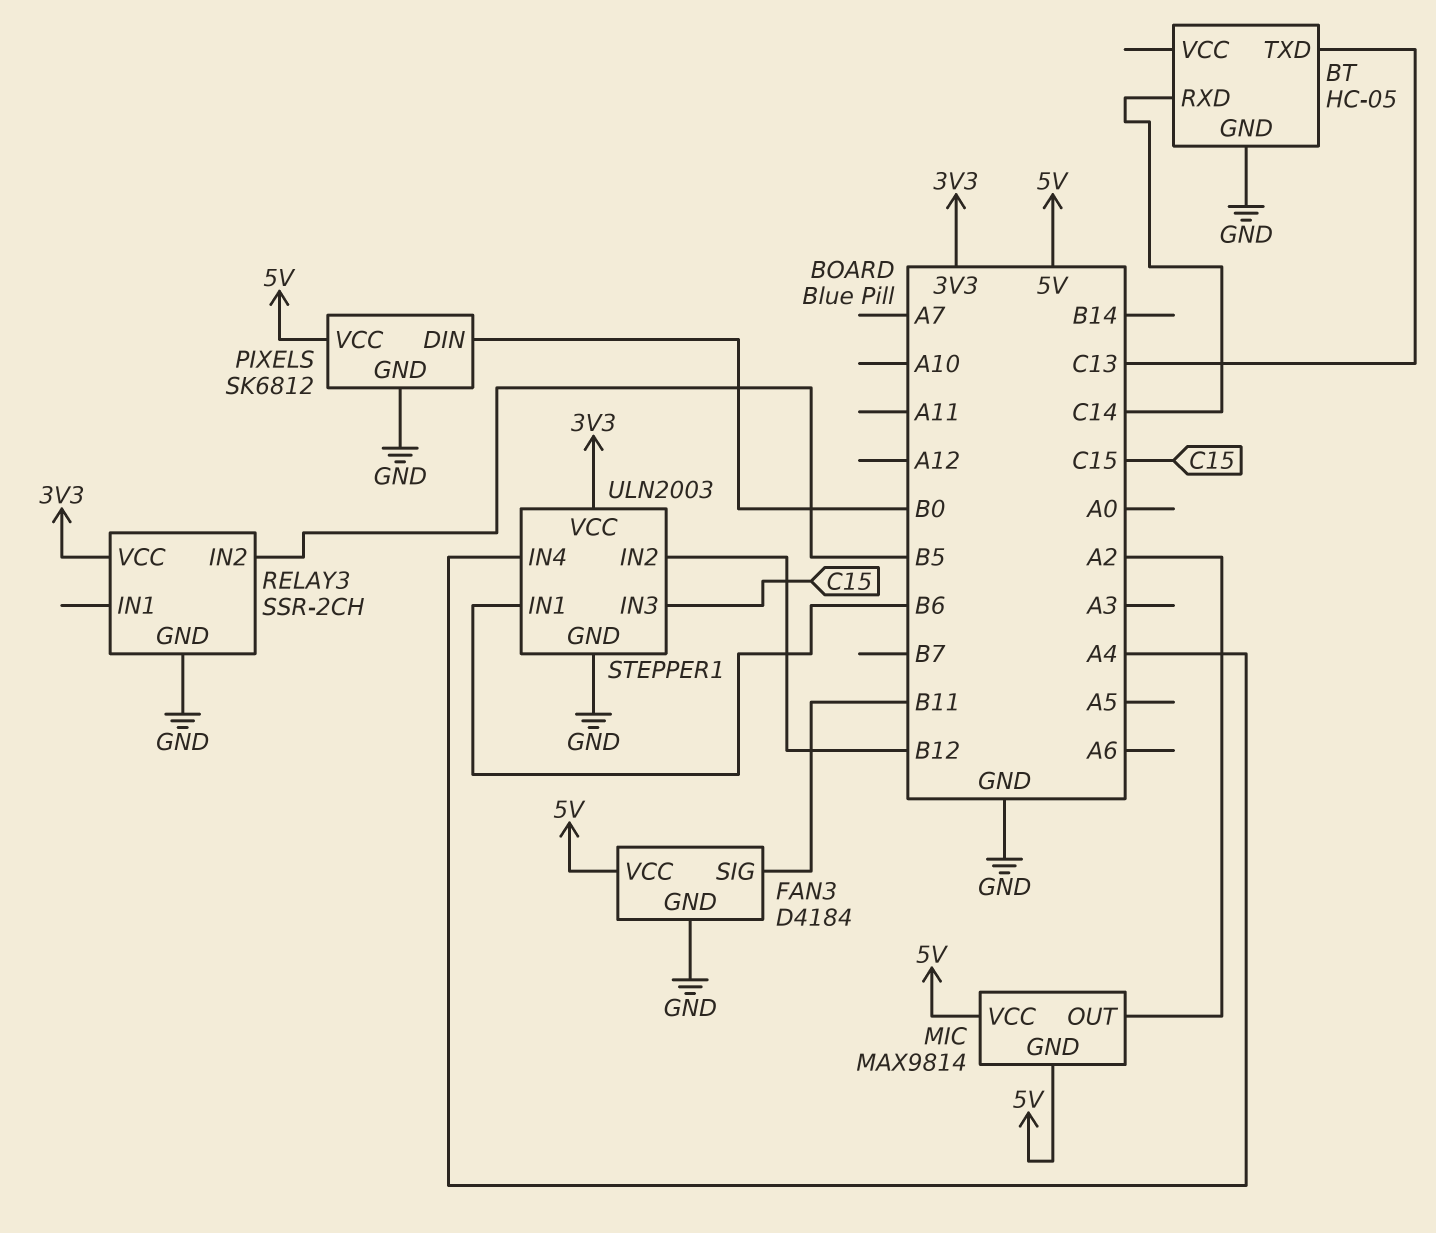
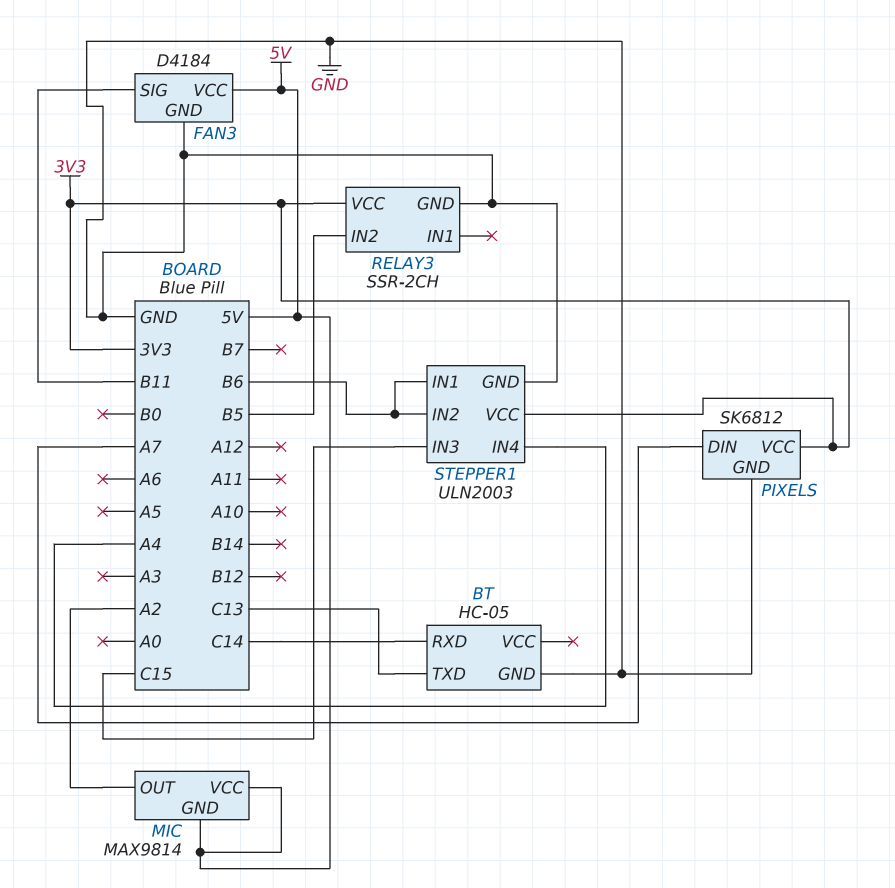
PIXELS pin DIN: B0 -> A7
PIXELS pin VCC: 5V -> 3V3
STEPPER1 pin IN2: B12 -> B6

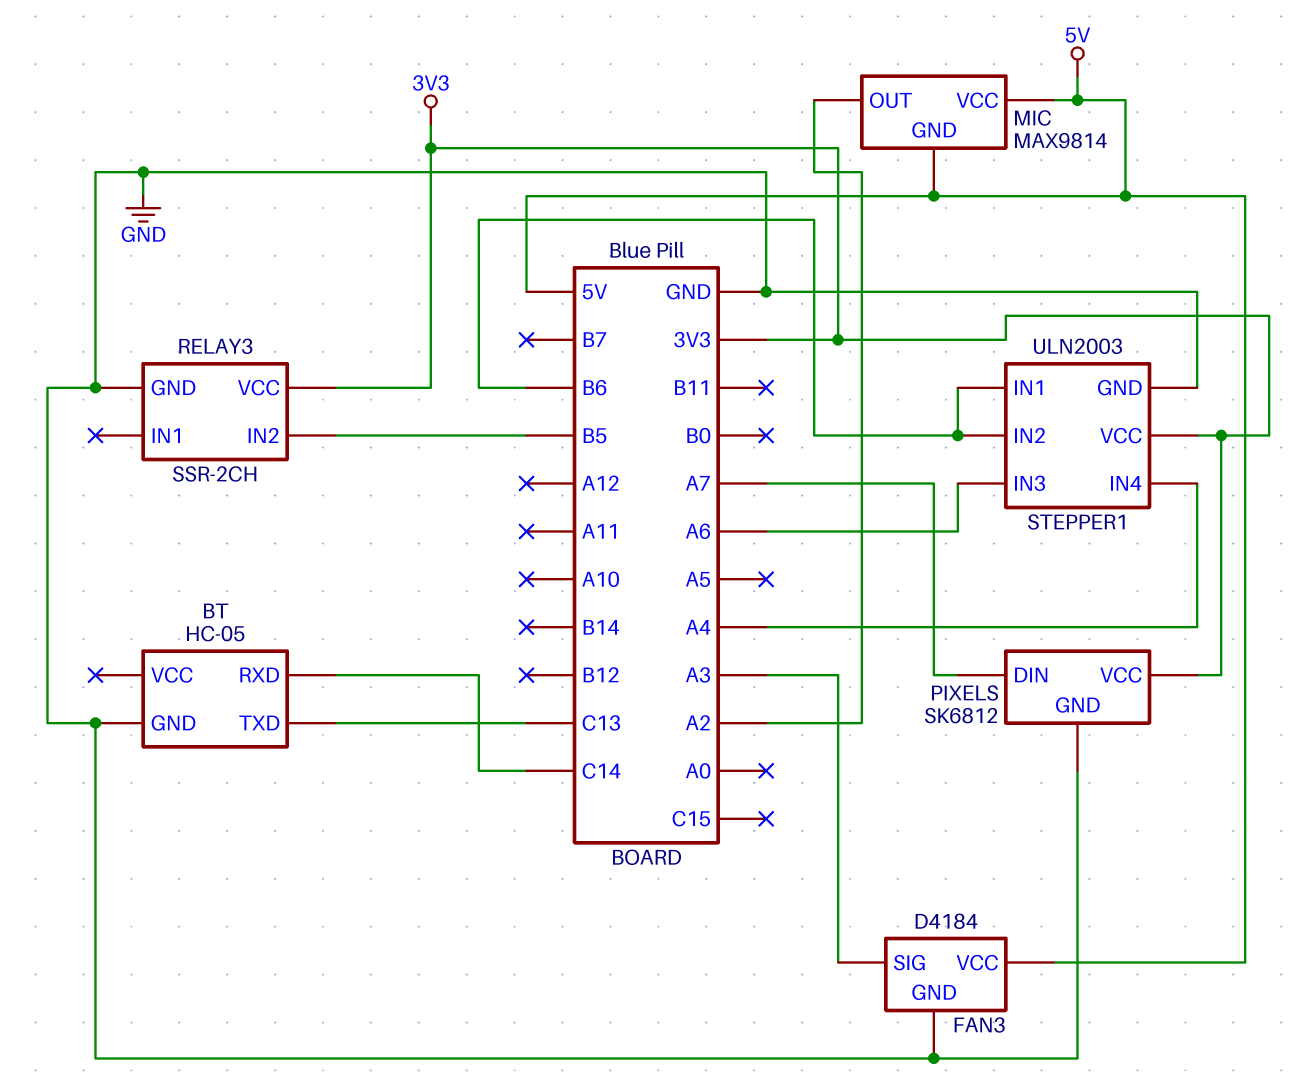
FAN3 pin SIG: B11 -> A3
STEPPER1 pin IN3: C15 -> A6

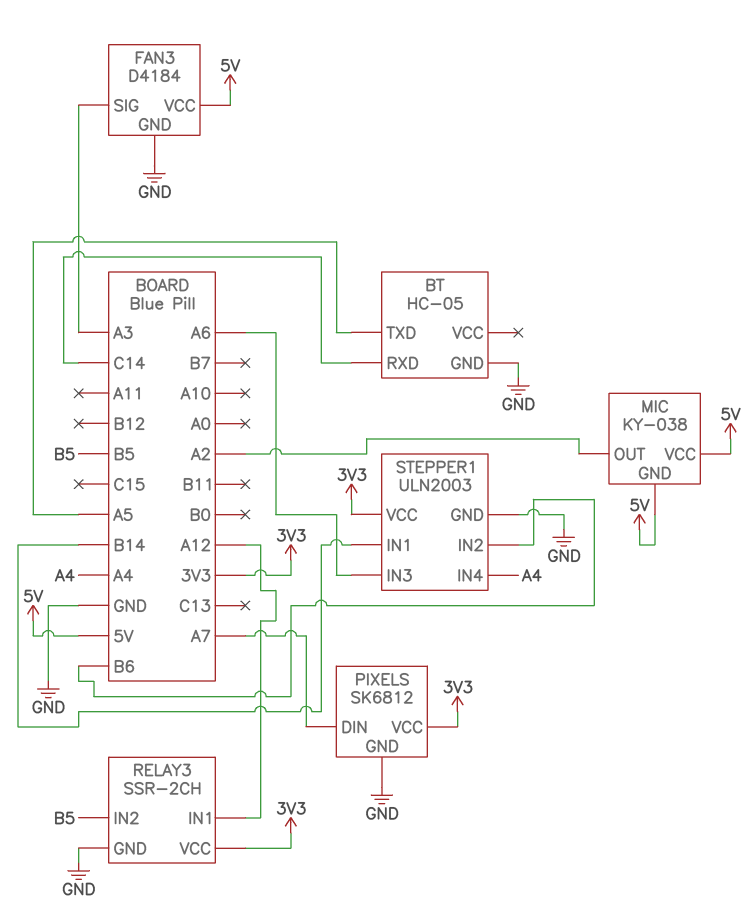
BT pin TXD: C13 -> A5
MIC: MAX9814 -> KY-038
RELAY3 pin IN1: none -> A12
STEPPER1 pin IN1: B6 -> B14

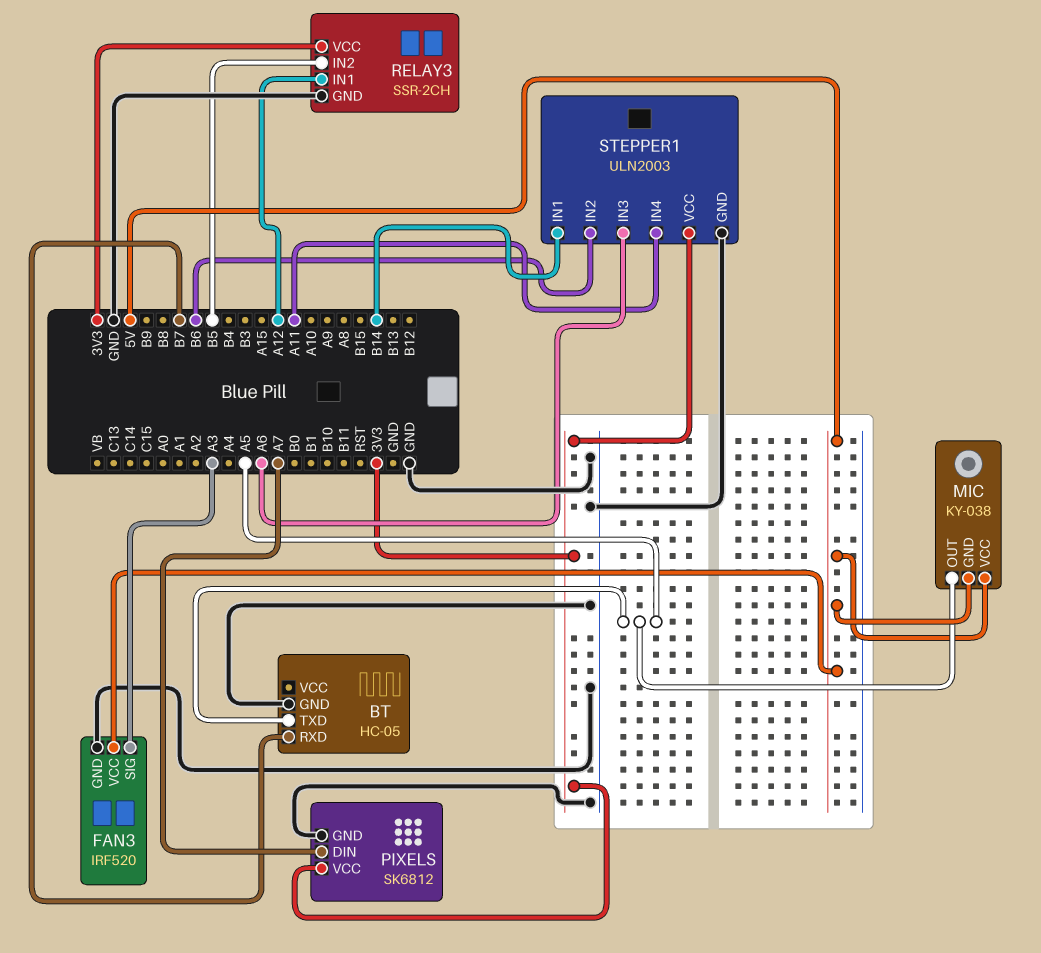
BT pin RXD: C14 -> B7
FAN3: D4184 -> IRF520
MIC pin OUT: A2 -> A5
STEPPER1 pin IN4: A4 -> A11

